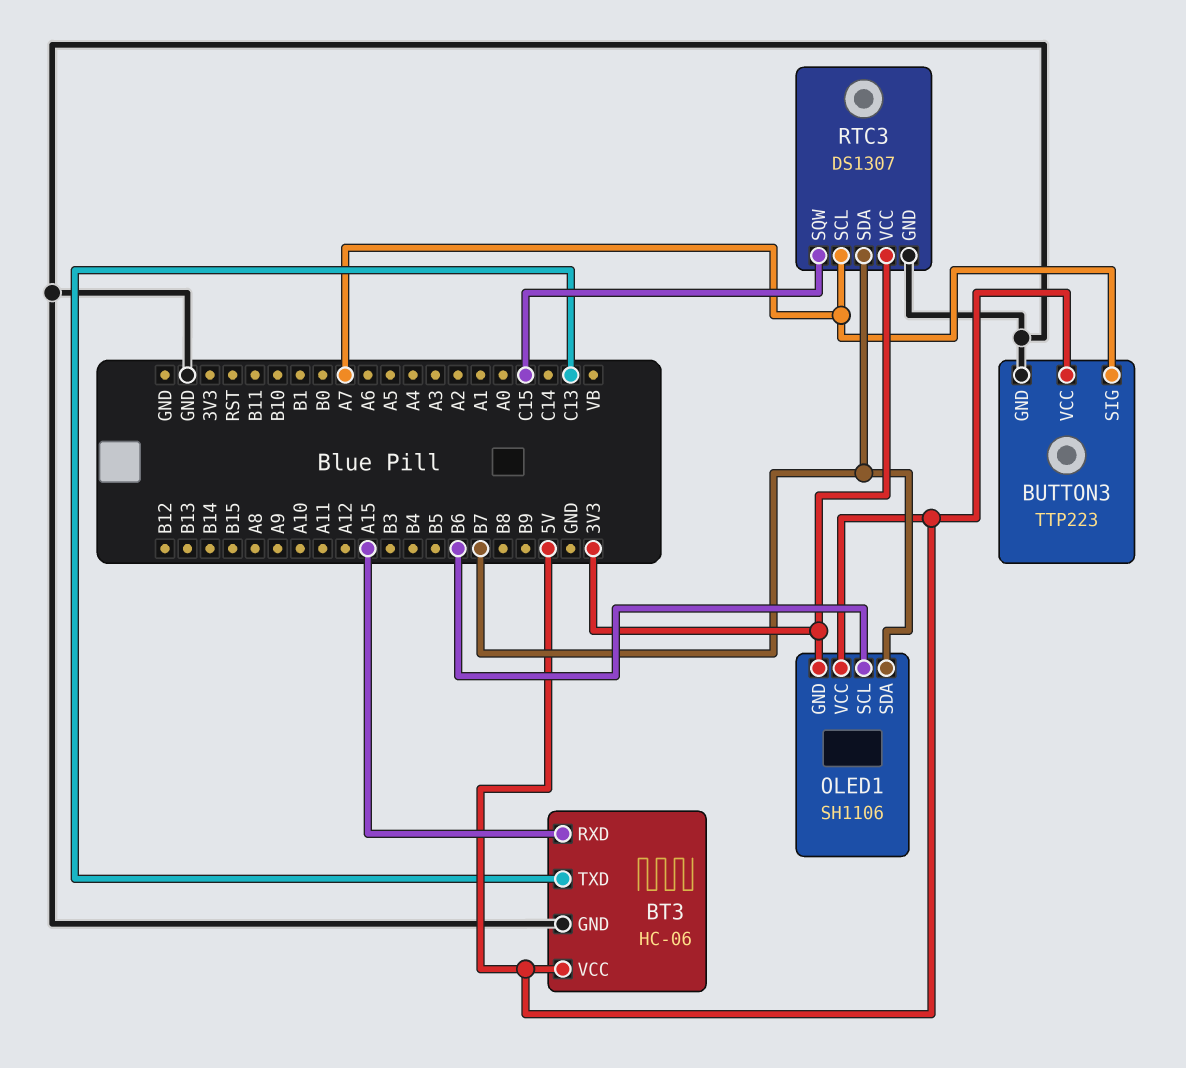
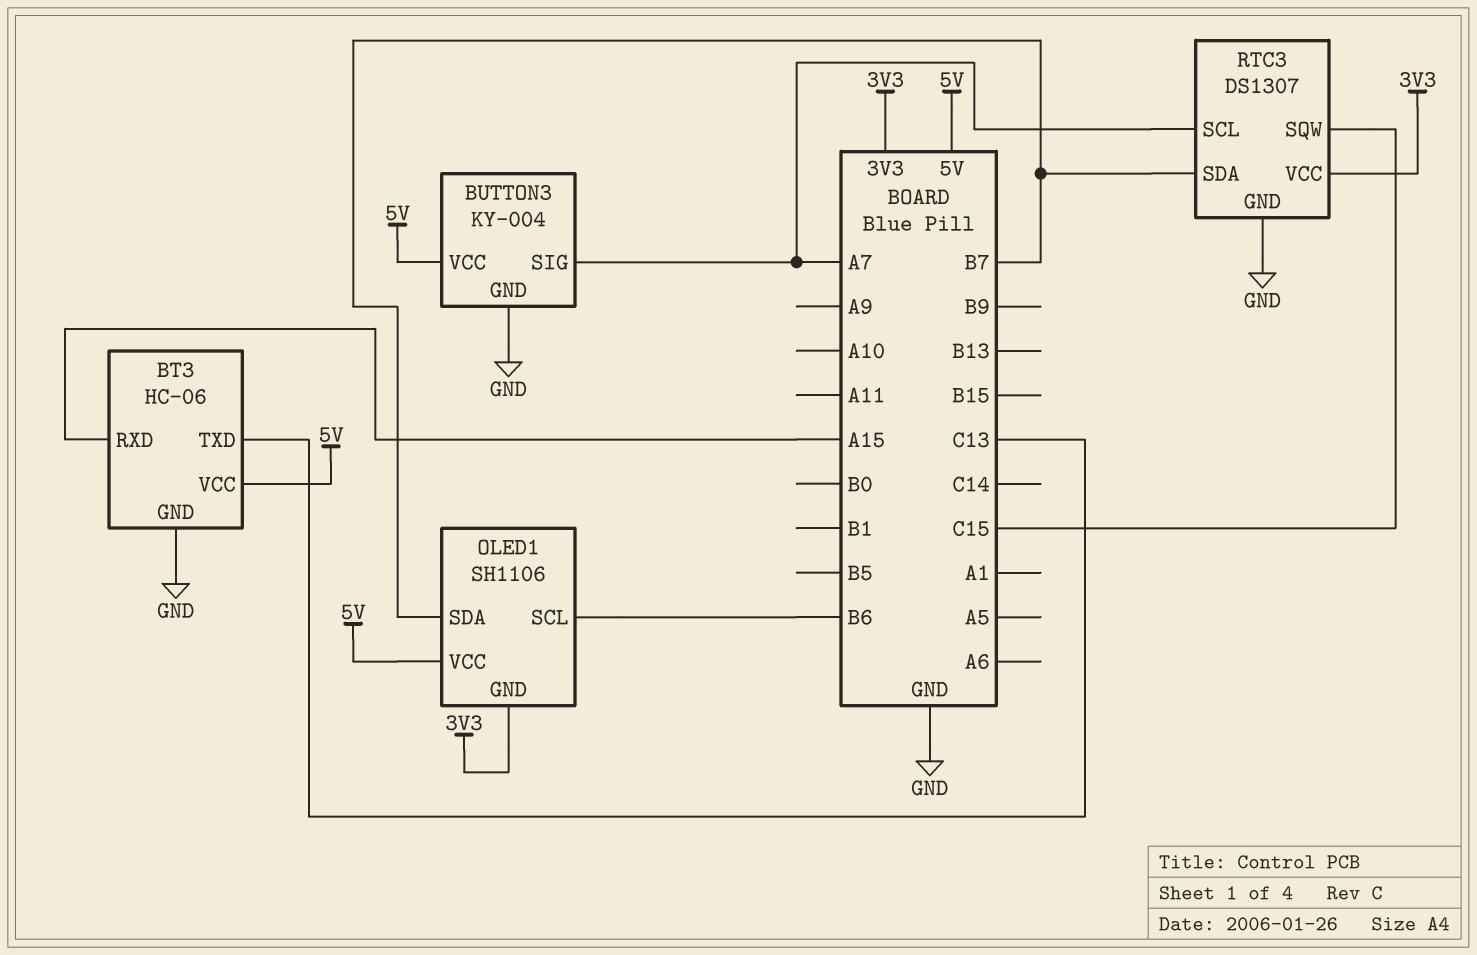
BUTTON3: TTP223 -> KY-004

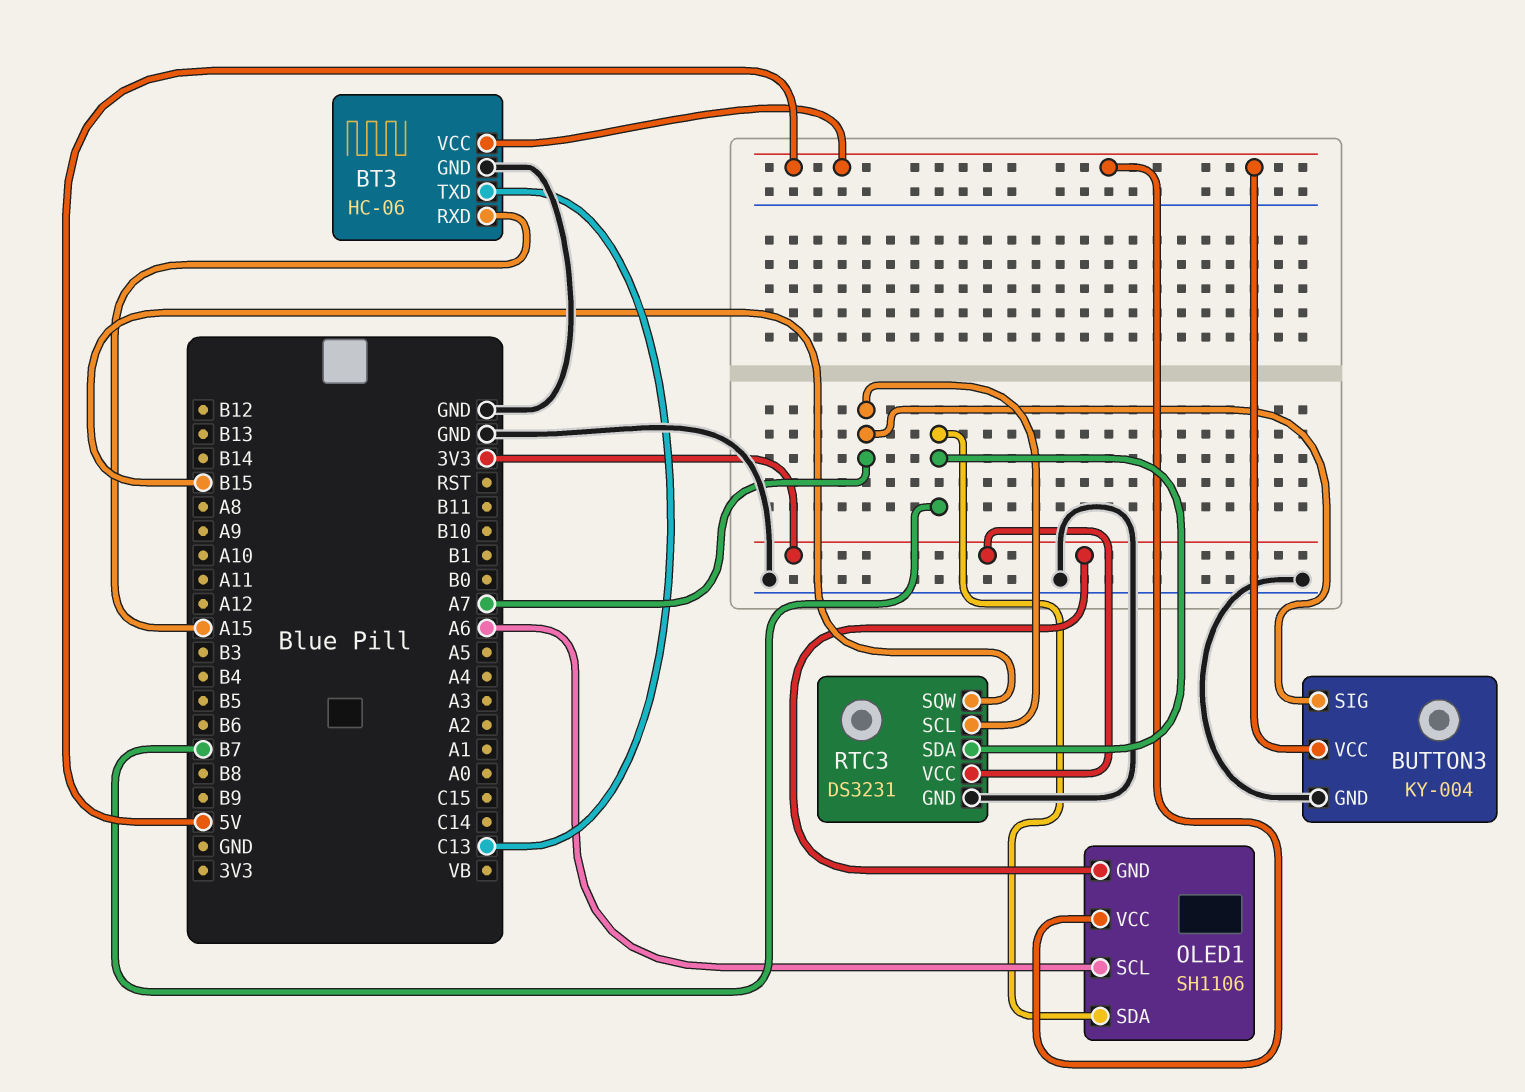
OLED1 pin SCL: B6 -> A6
RTC3: DS1307 -> DS3231
RTC3 pin SQW: C15 -> B15

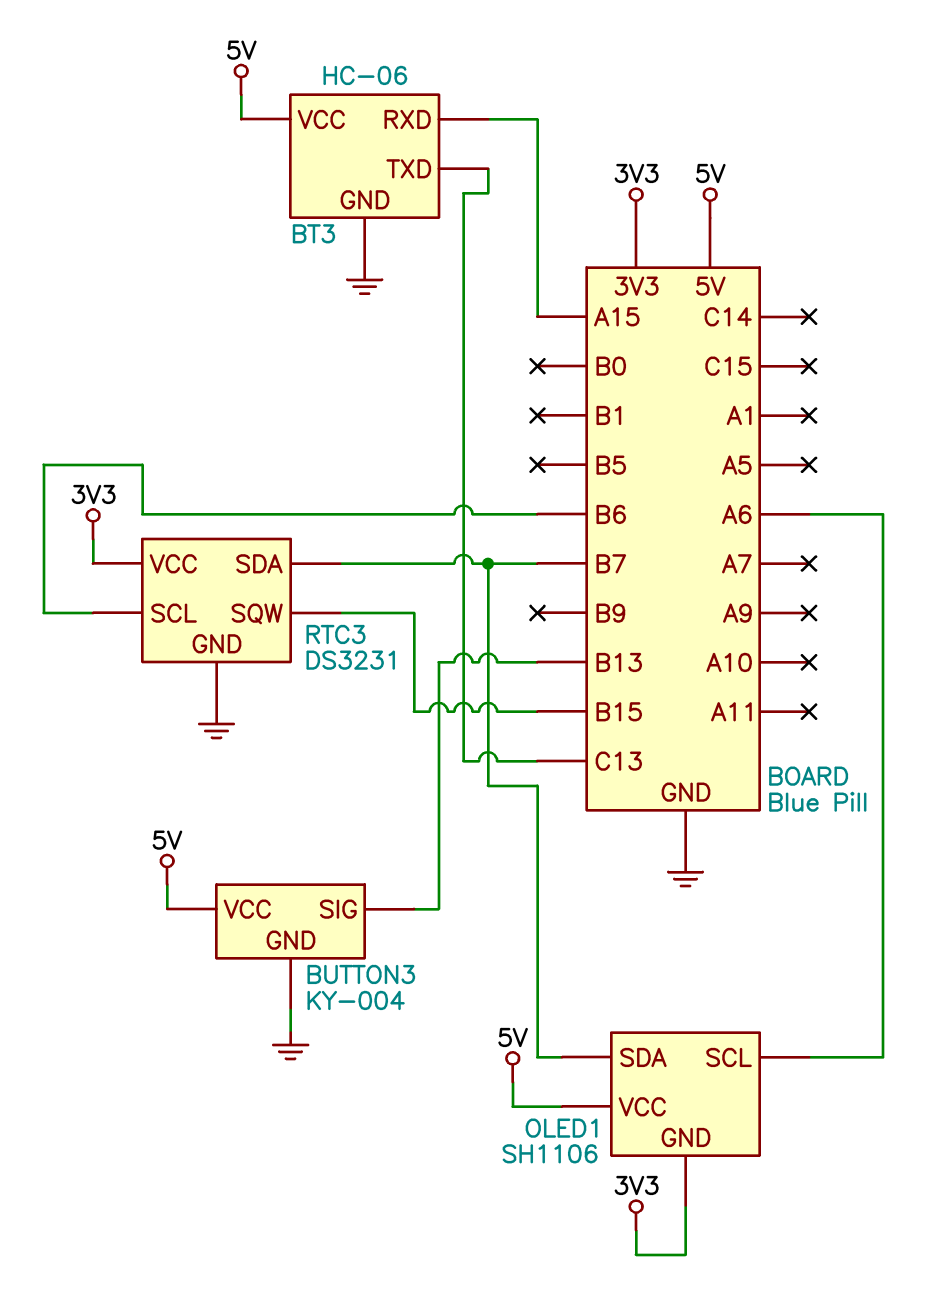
BUTTON3 pin SIG: A7 -> B13
RTC3 pin SCL: A7 -> B6

